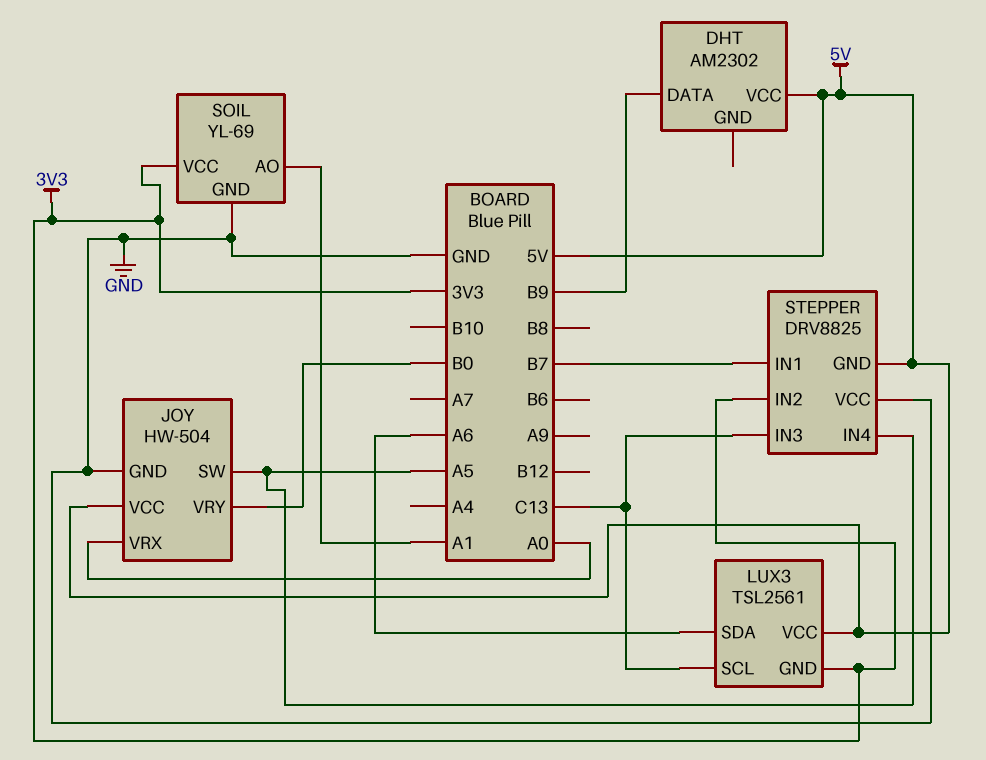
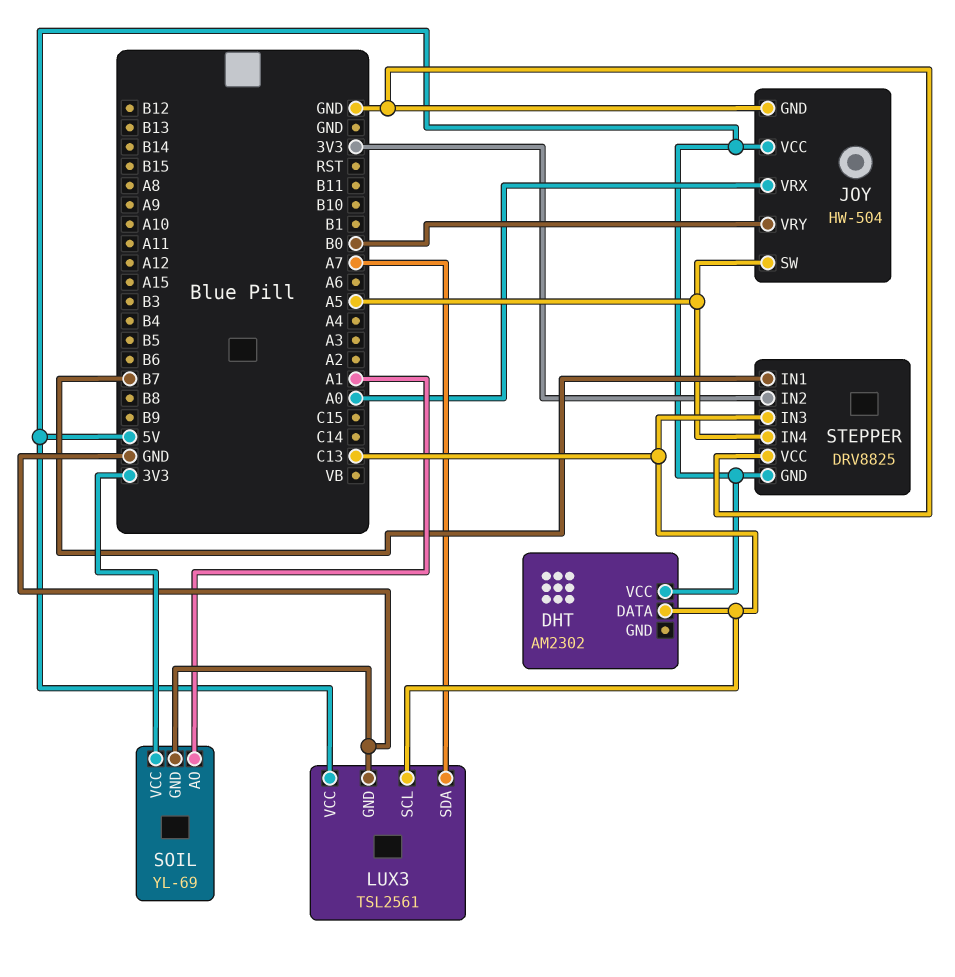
DHT pin DATA: B9 -> C13
LUX3 pin GND: 3V3 -> GND
LUX3 pin SDA: A6 -> A7

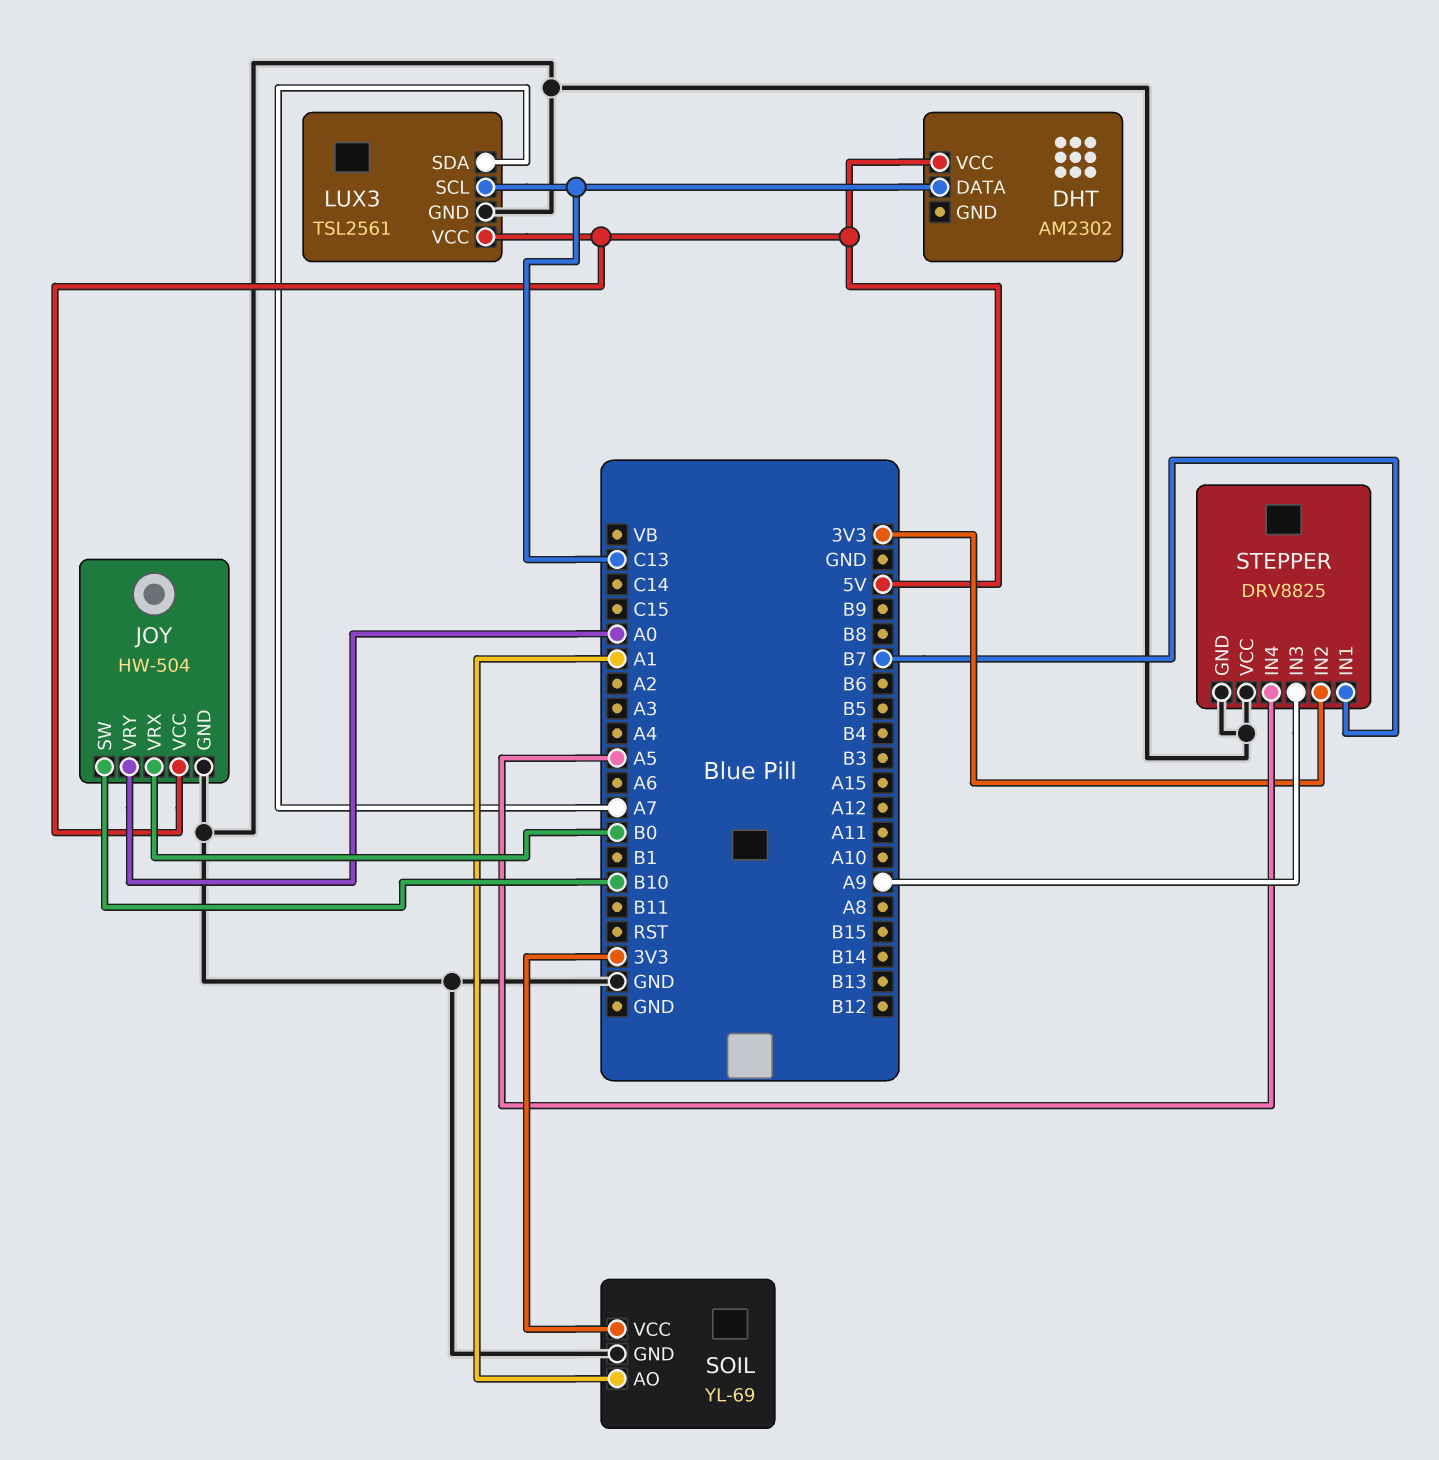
JOY pin SW: A5 -> B10
JOY pin VRX: A0 -> B0
JOY pin VRY: B0 -> A0
STEPPER pin GND: 5V -> GND
STEPPER pin IN3: C13 -> A9

